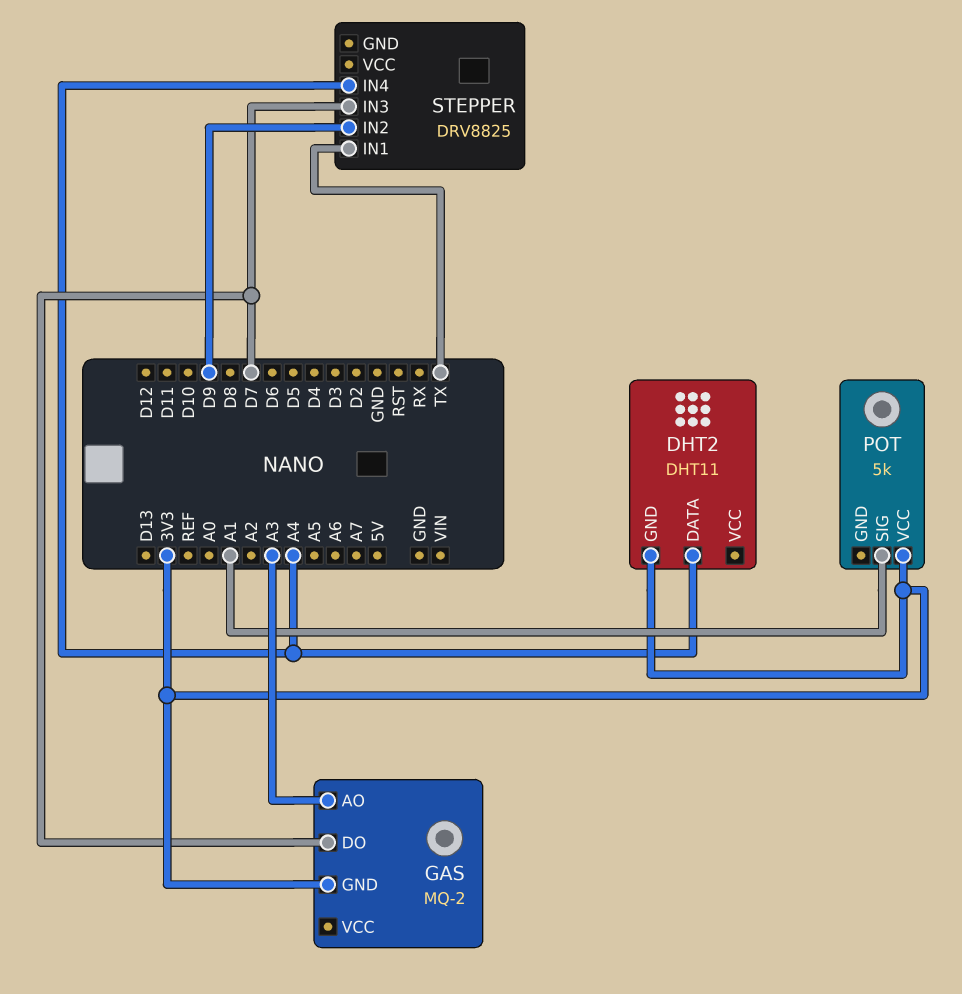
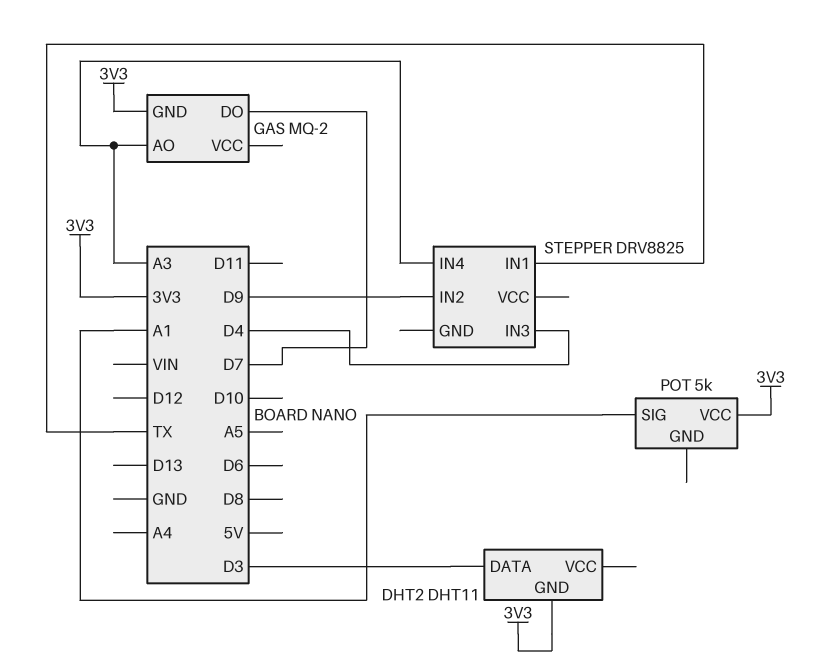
DHT2 pin DATA: A4 -> D3
STEPPER pin IN3: D7 -> D4
STEPPER pin IN4: A4 -> A3

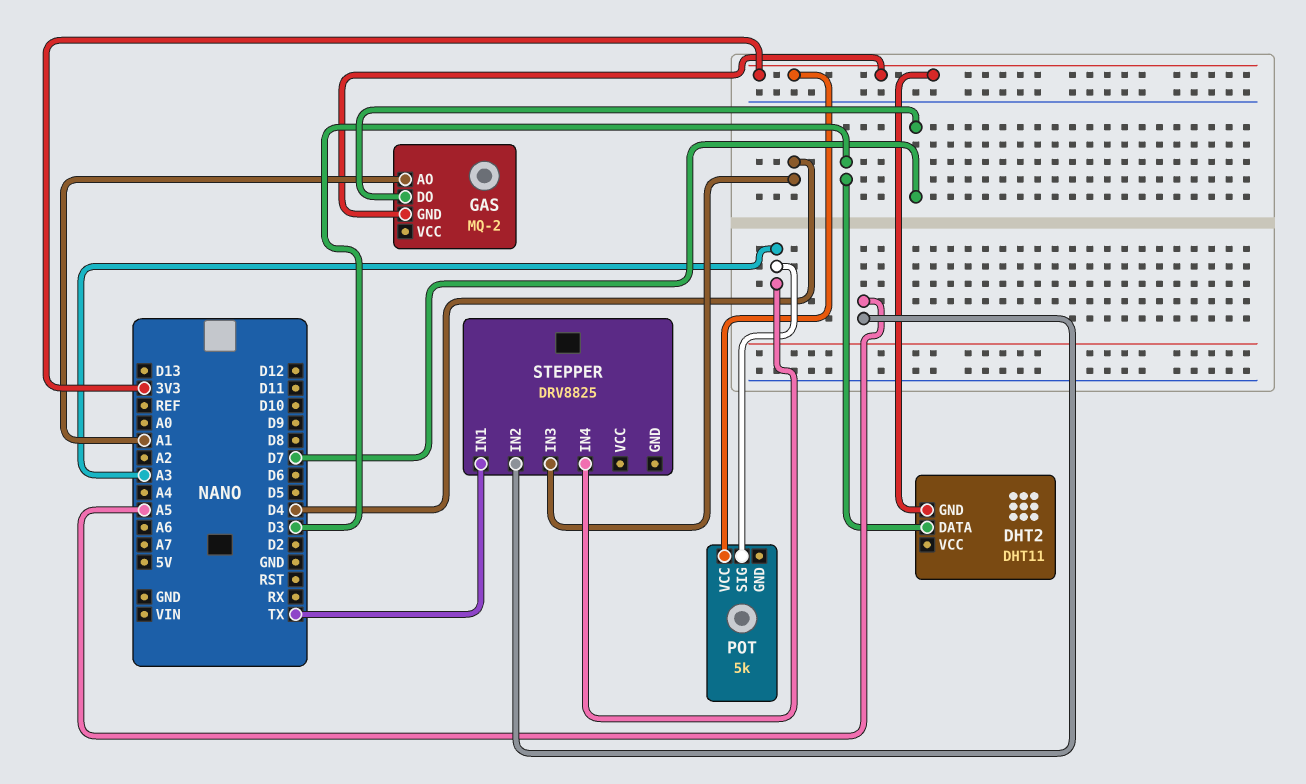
GAS pin AO: A3 -> A1
POT pin SIG: A1 -> A3
STEPPER pin IN2: D9 -> A5

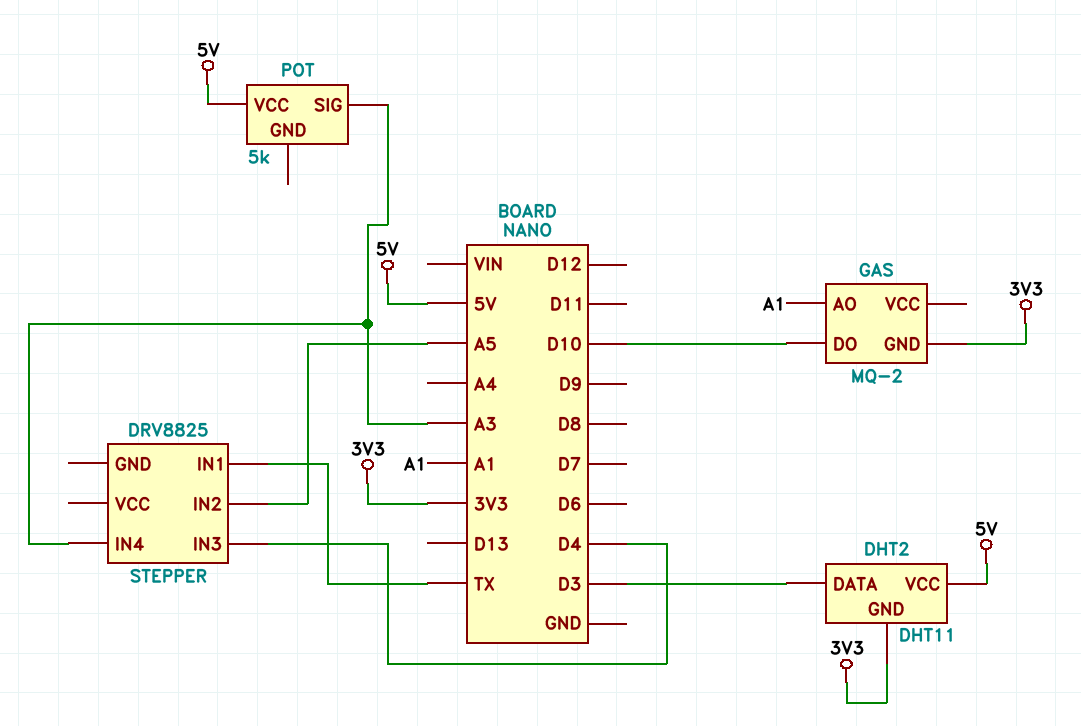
DHT2 pin VCC: none -> 5V
GAS pin DO: D7 -> D10
POT pin VCC: 3V3 -> 5V

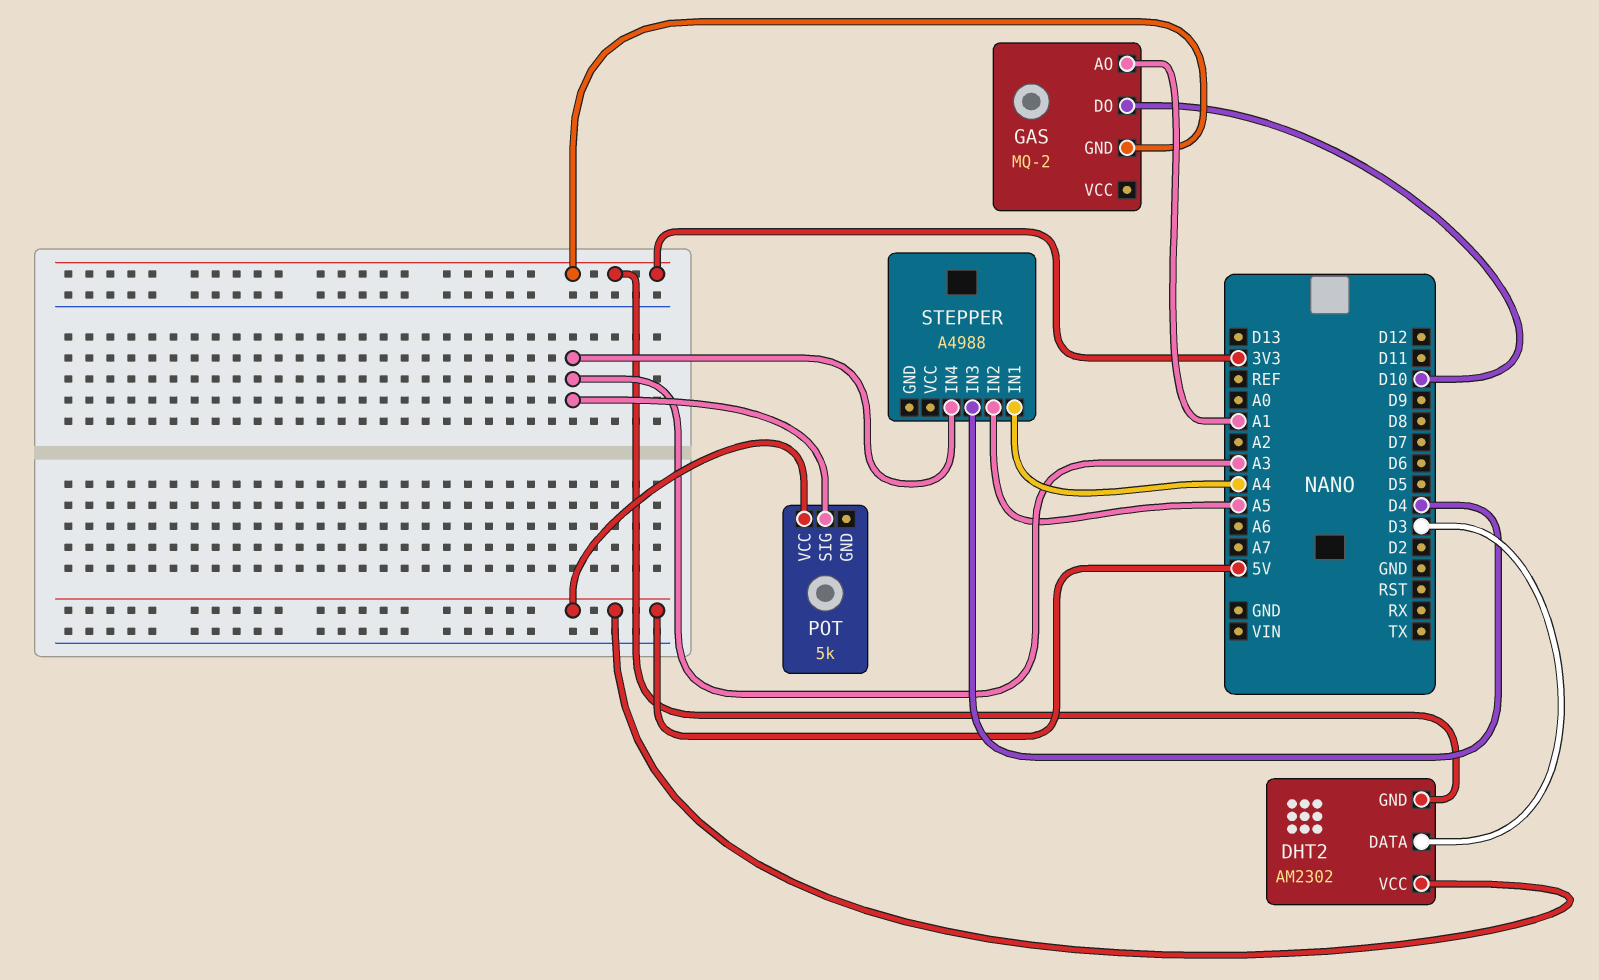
DHT2: DHT11 -> AM2302
STEPPER: DRV8825 -> A4988
STEPPER pin IN1: TX -> A4

